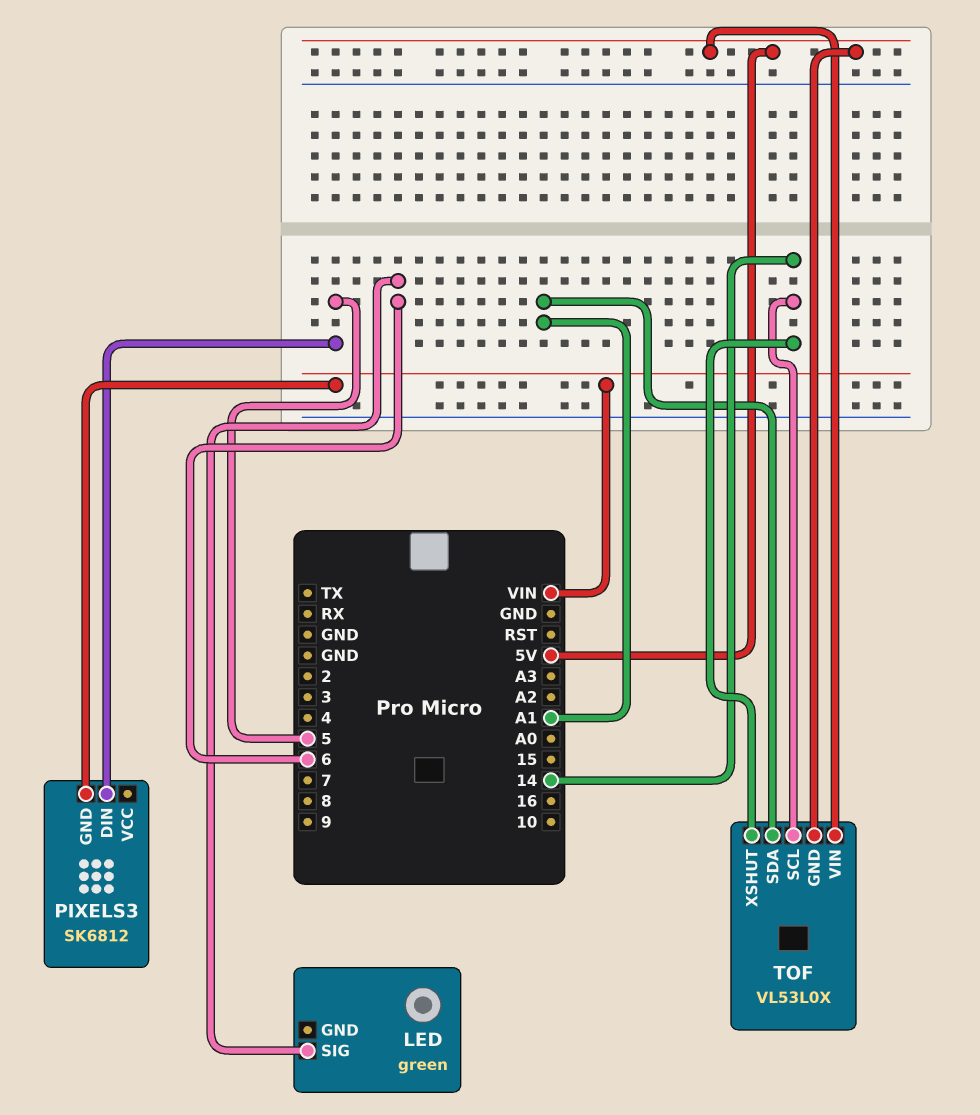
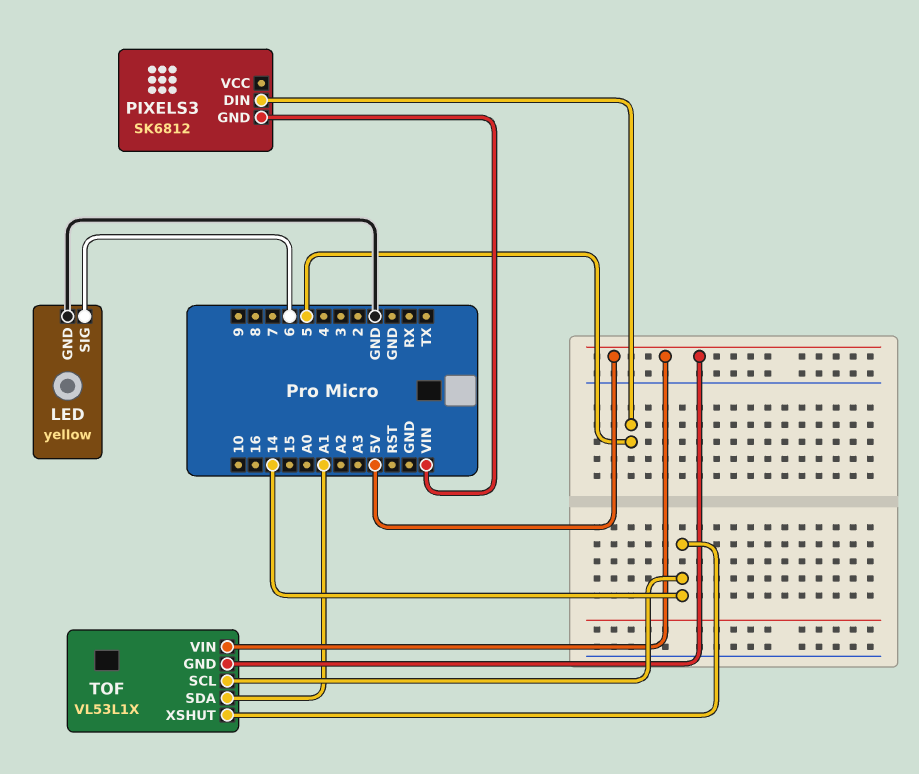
LED: green -> yellow
LED pin GND: none -> GND
TOF: VL53L0X -> VL53L1X

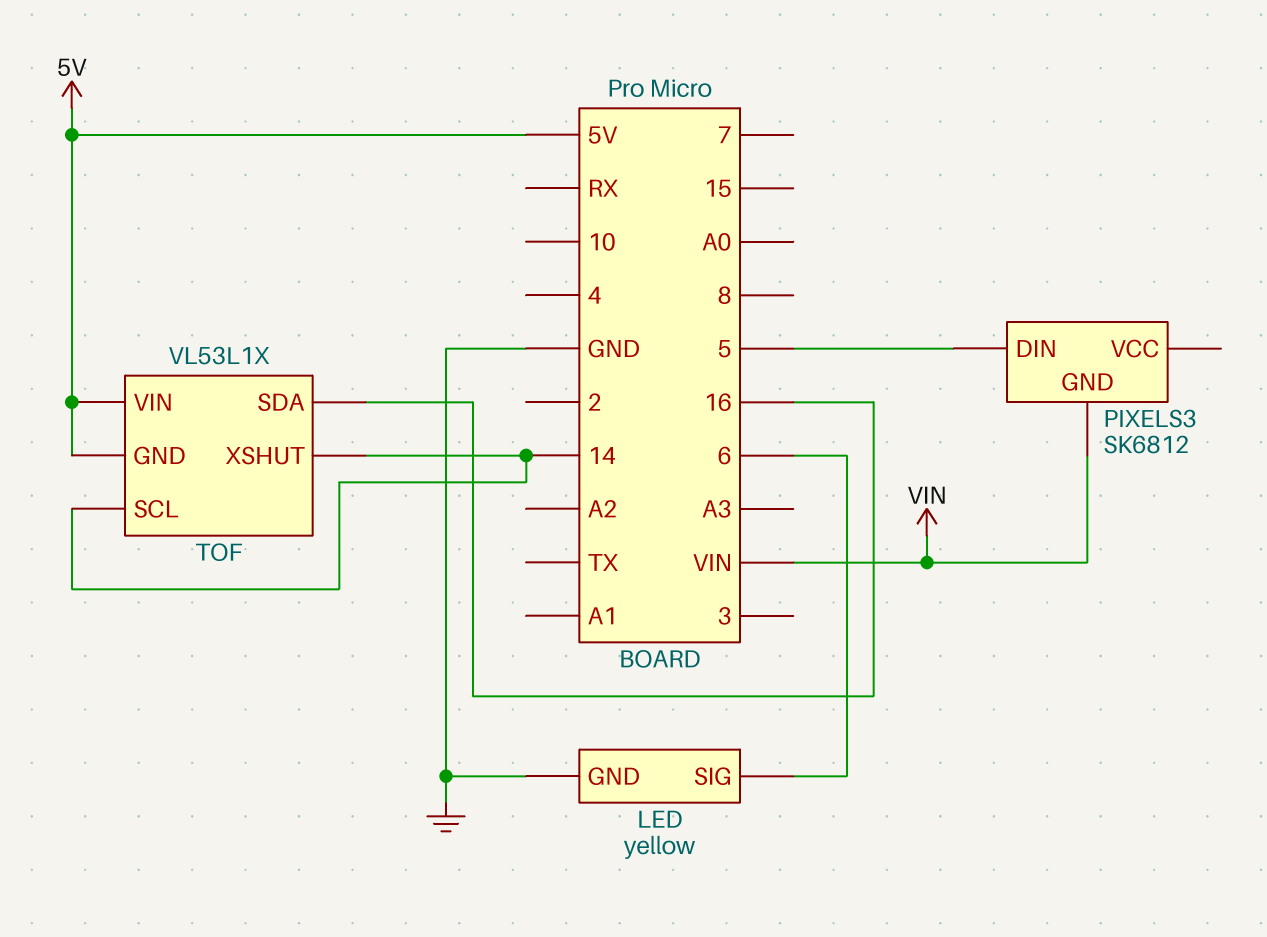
TOF pin SDA: A1 -> 16

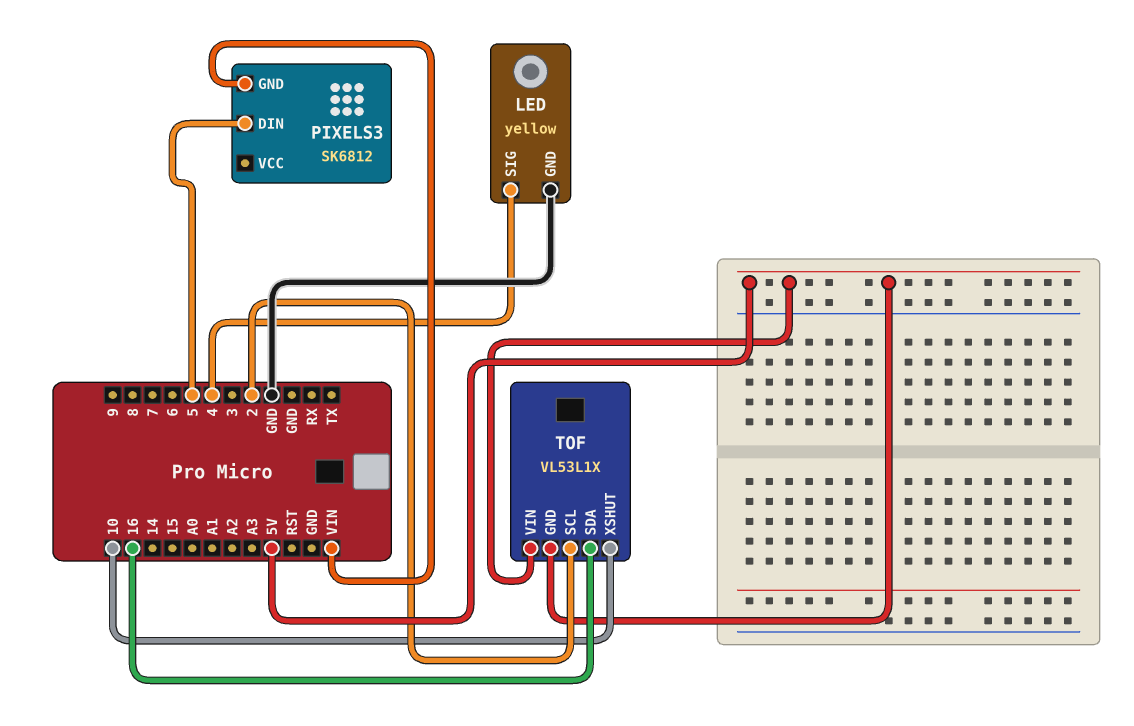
LED pin SIG: 6 -> 4
TOF pin SCL: 14 -> 2
TOF pin XSHUT: 14 -> 10

